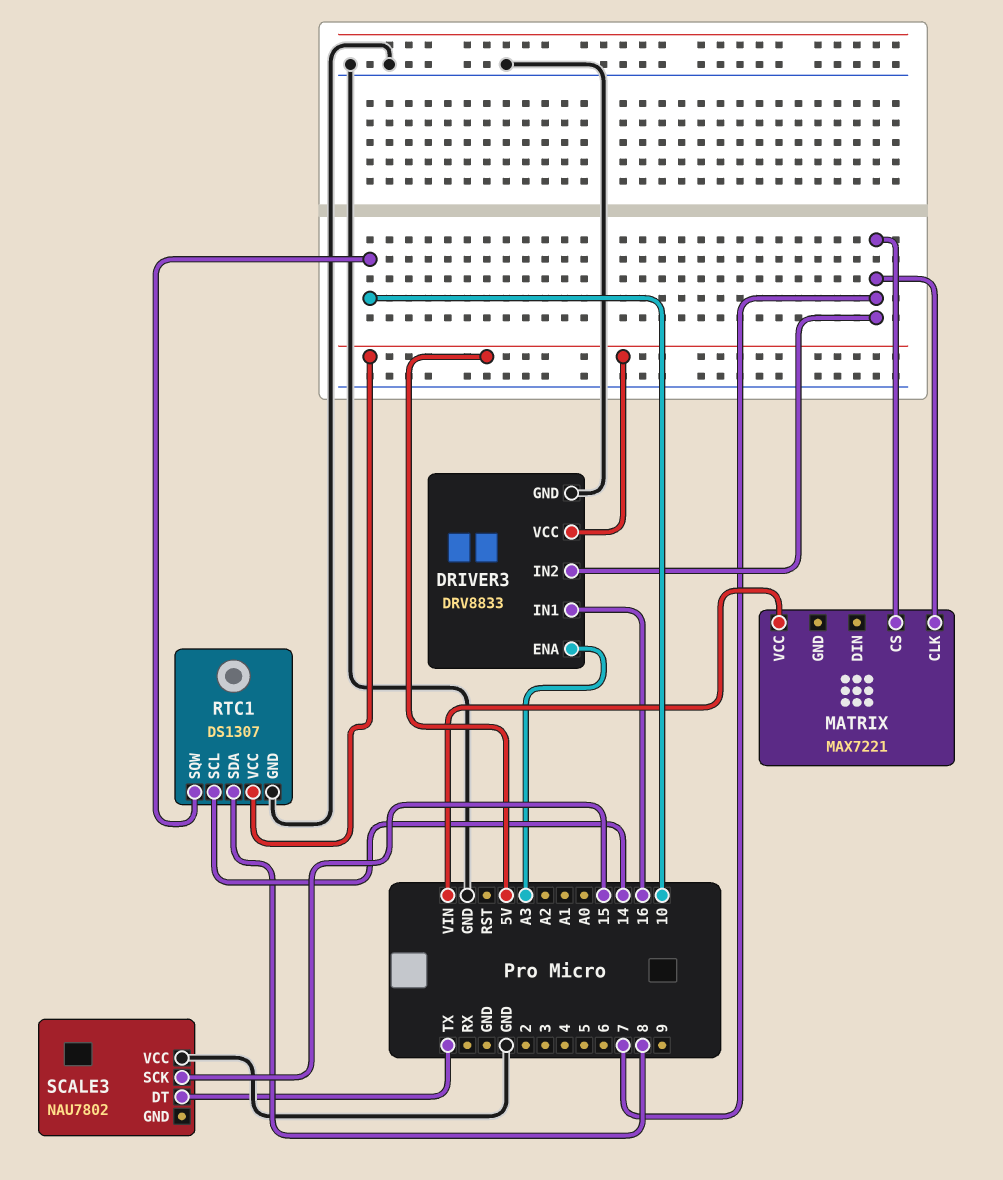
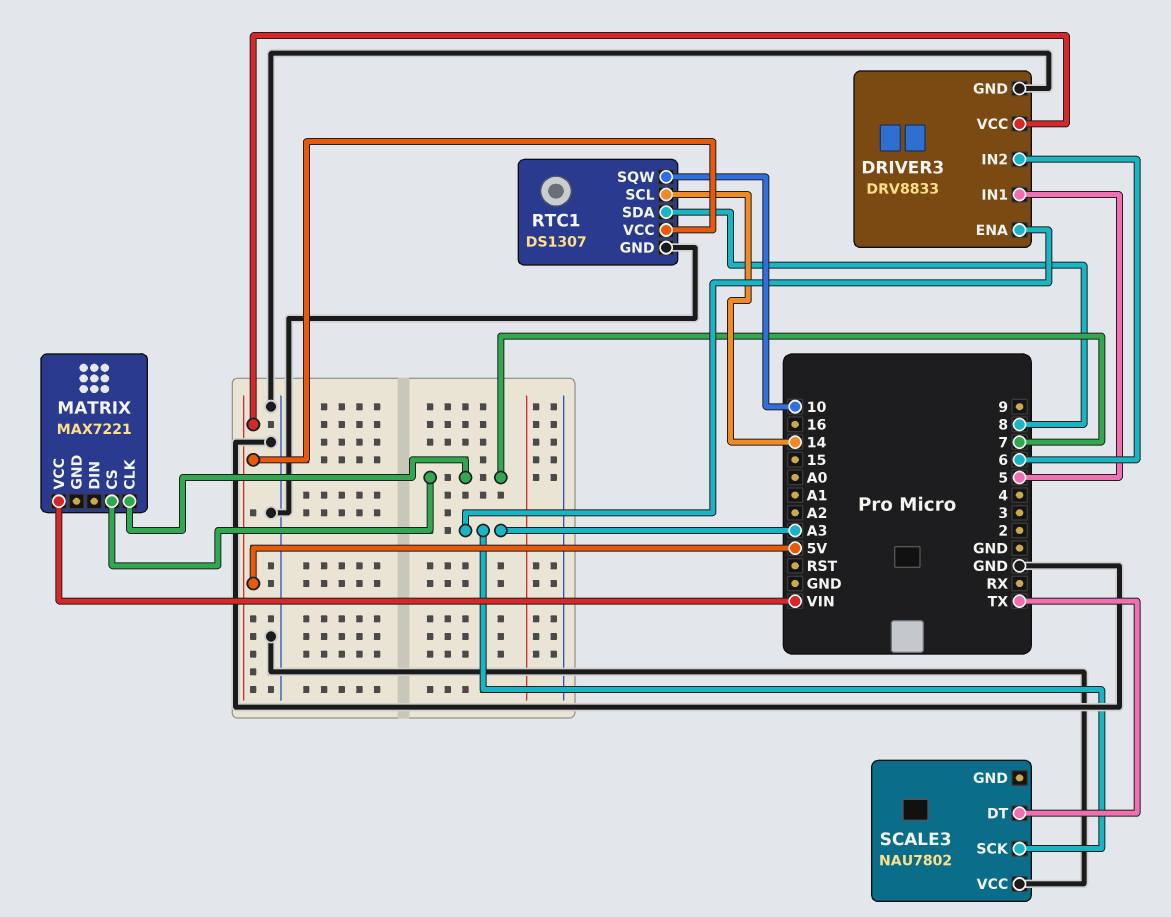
DRIVER3 pin IN1: 16 -> 5
DRIVER3 pin IN2: 7 -> 6
SCALE3 pin SCK: 15 -> A3

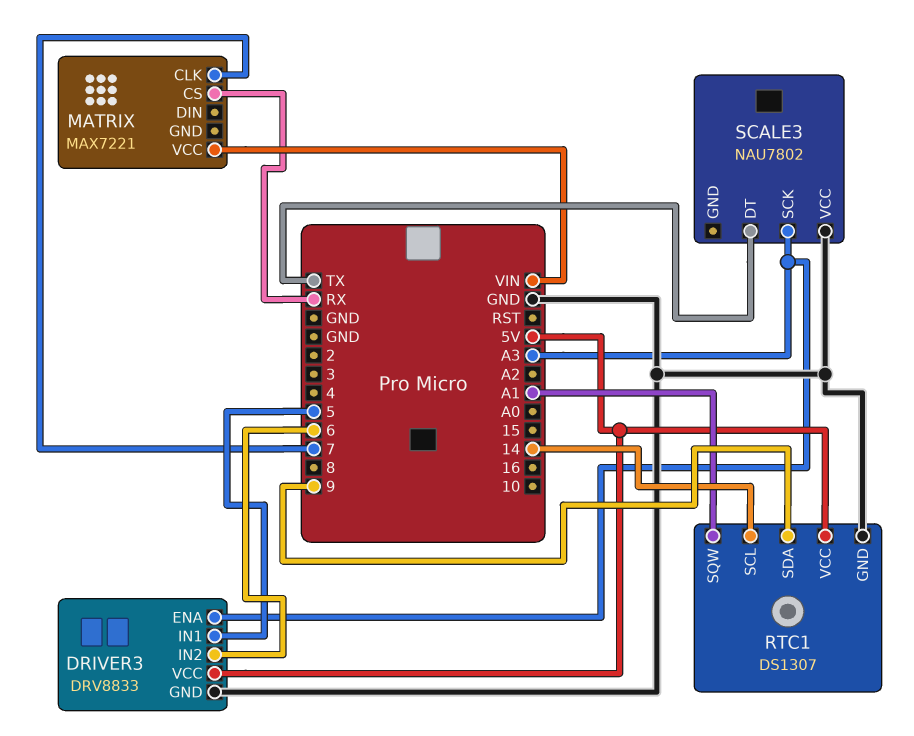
MATRIX pin CS: 7 -> RX
RTC1 pin SDA: 8 -> 9
RTC1 pin SQW: 10 -> A1

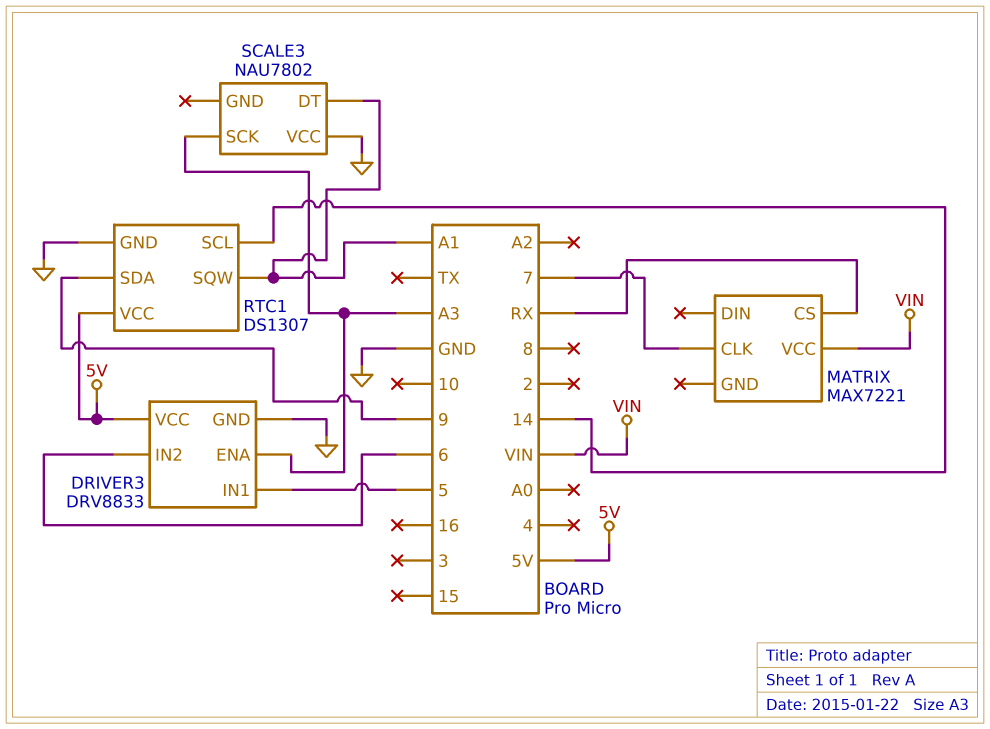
SCALE3 pin DT: TX -> A1

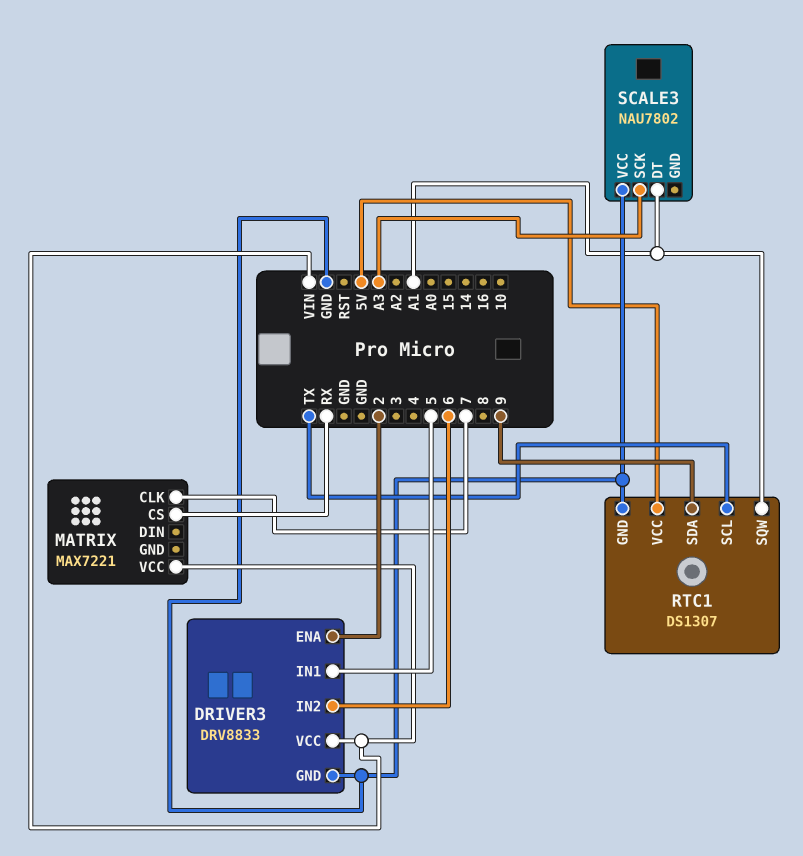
DRIVER3 pin ENA: A3 -> 2
DRIVER3 pin VCC: 5V -> VIN
RTC1 pin SCL: 14 -> TX

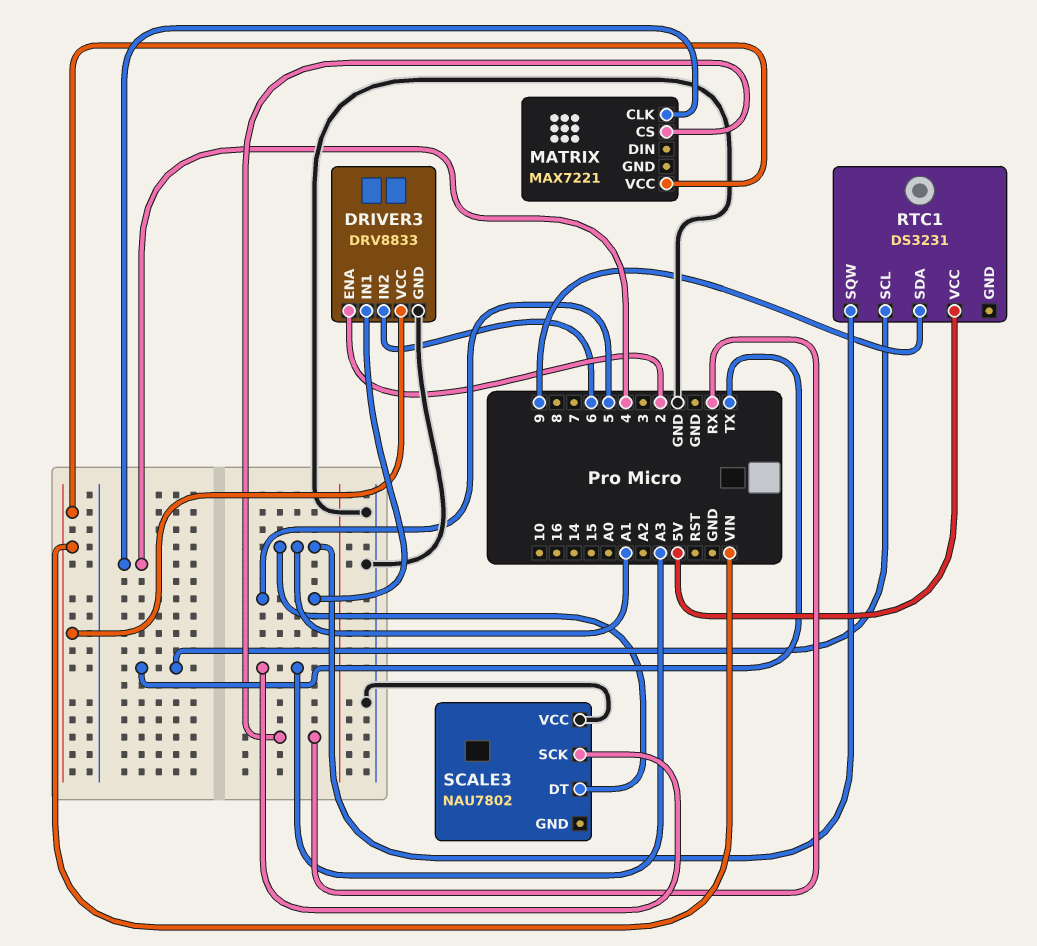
MATRIX pin CLK: 7 -> 4
RTC1: DS1307 -> DS3231
RTC1 pin GND: GND -> none

